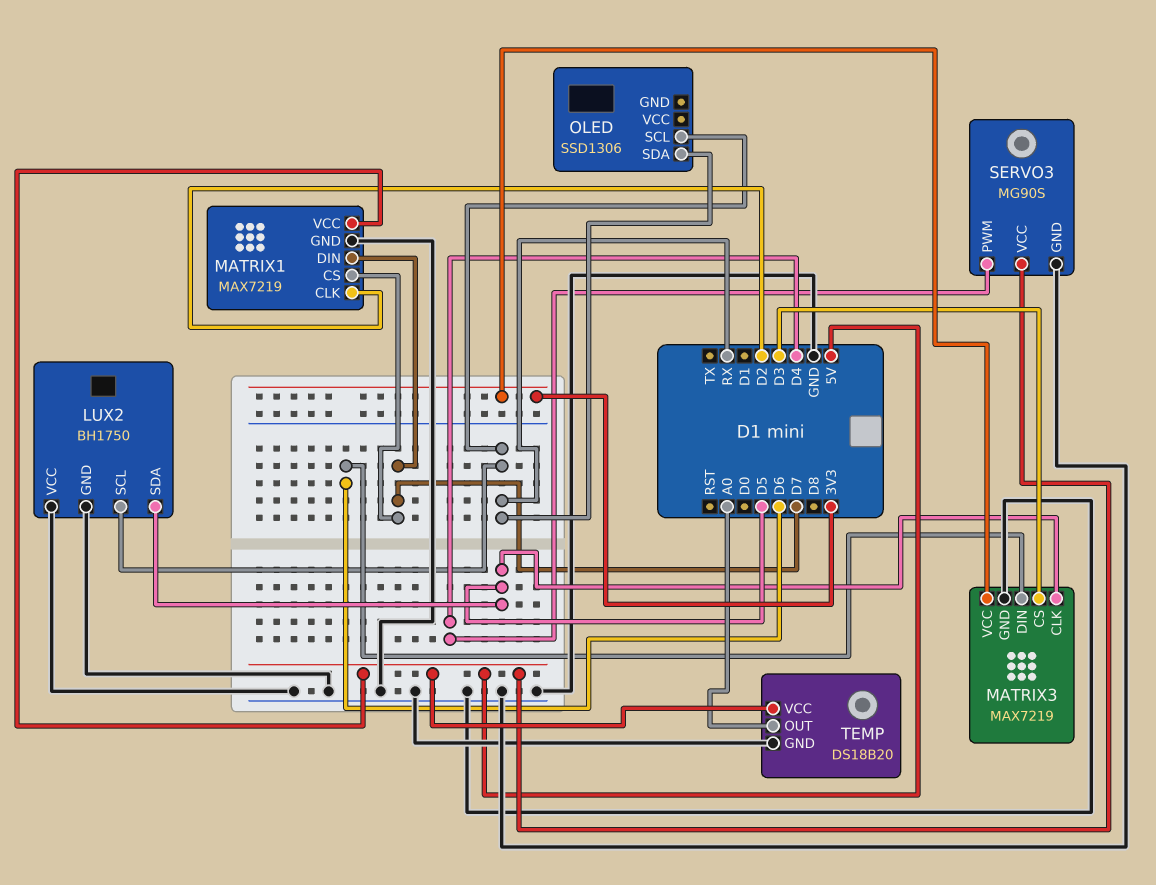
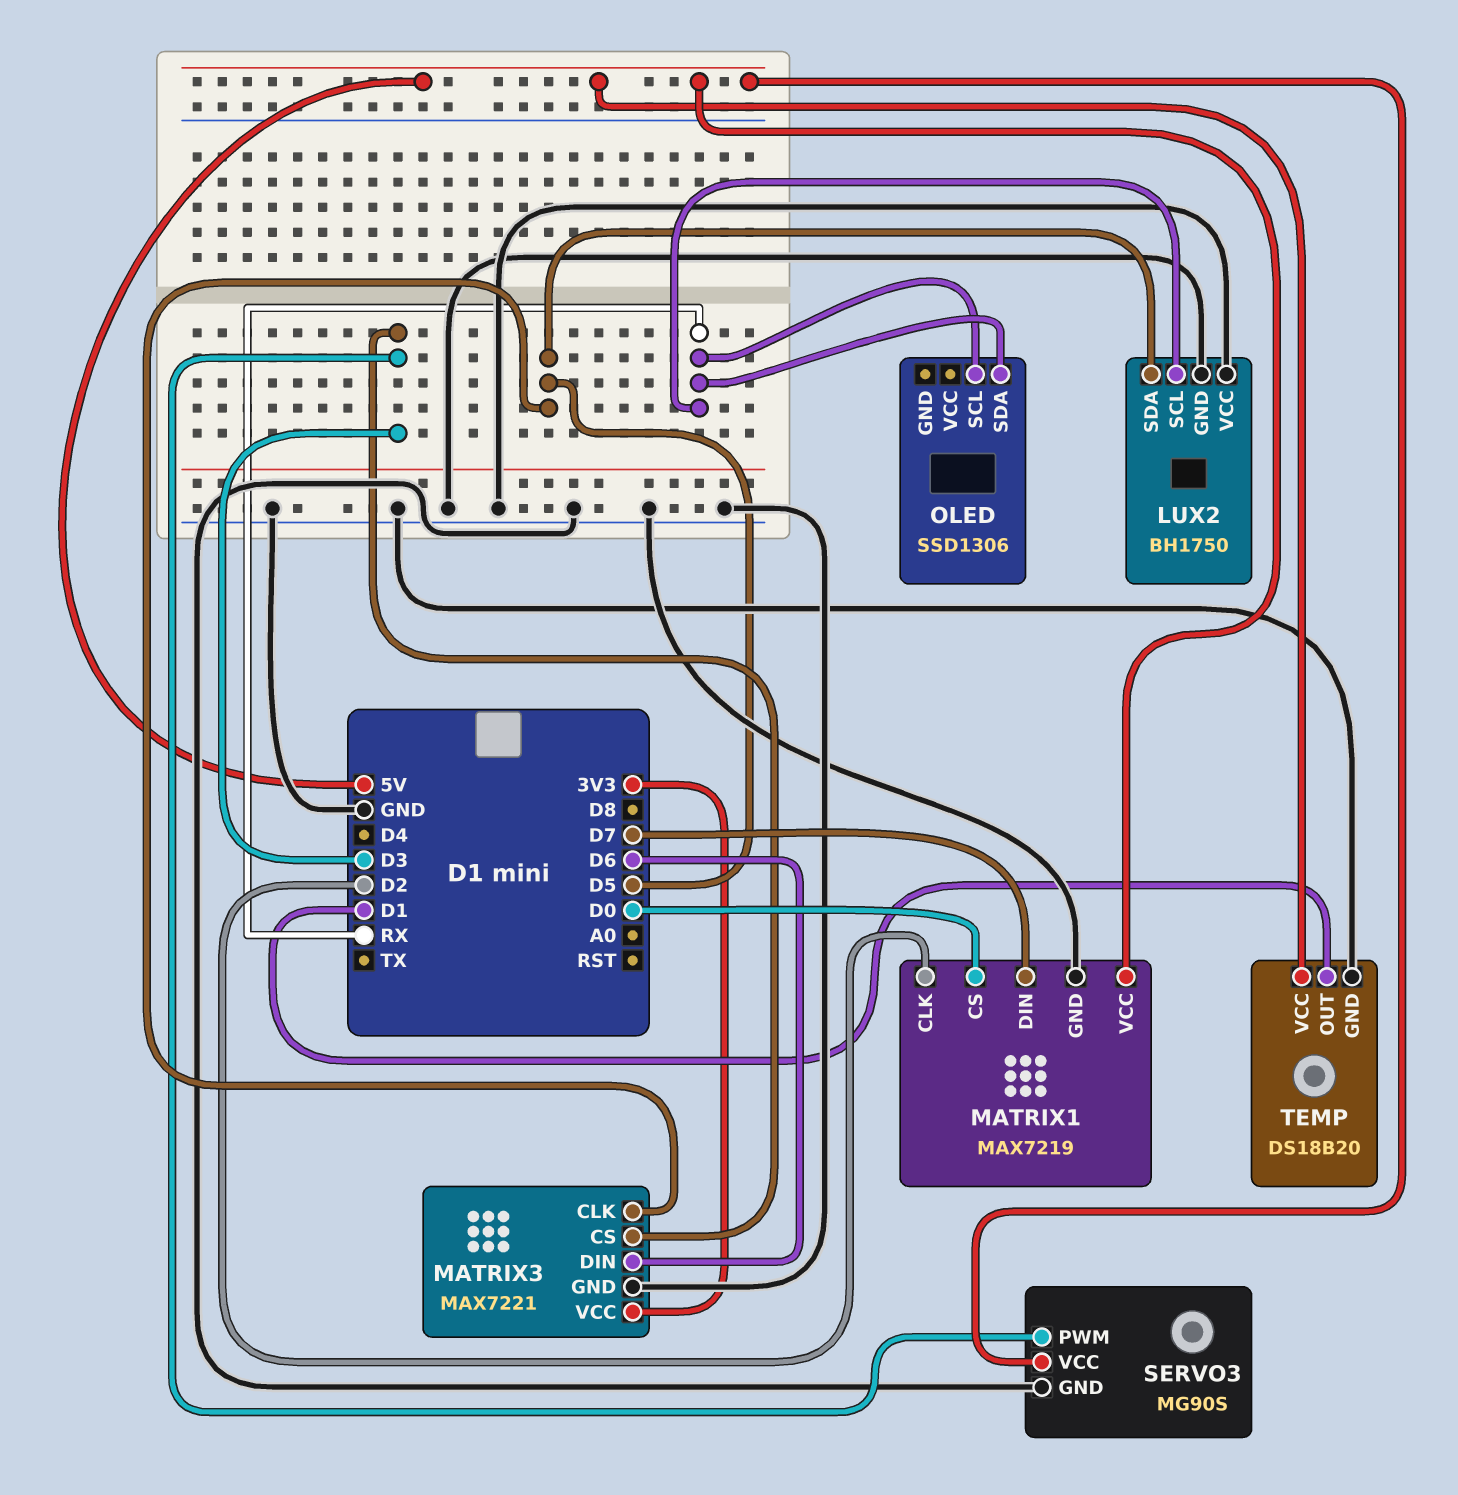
MATRIX1 pin CS: D7 -> D0
MATRIX3: MAX7219 -> MAX7221
SERVO3 pin PWM: D4 -> D3
TEMP pin OUT: A0 -> D1

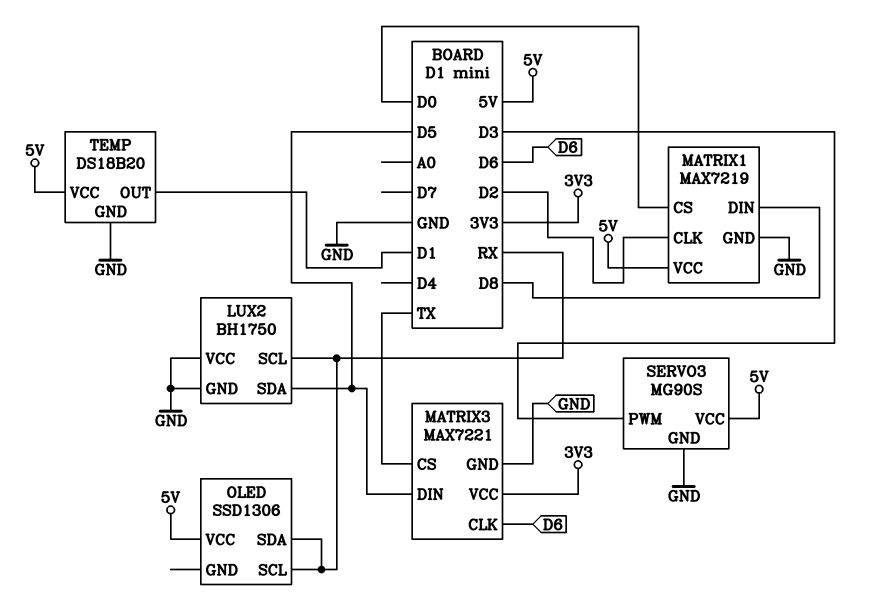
MATRIX1 pin DIN: D7 -> D8
MATRIX3 pin CLK: D5 -> D6
MATRIX3 pin CS: D3 -> TX
MATRIX3 pin DIN: D6 -> D5
OLED pin VCC: none -> 5V

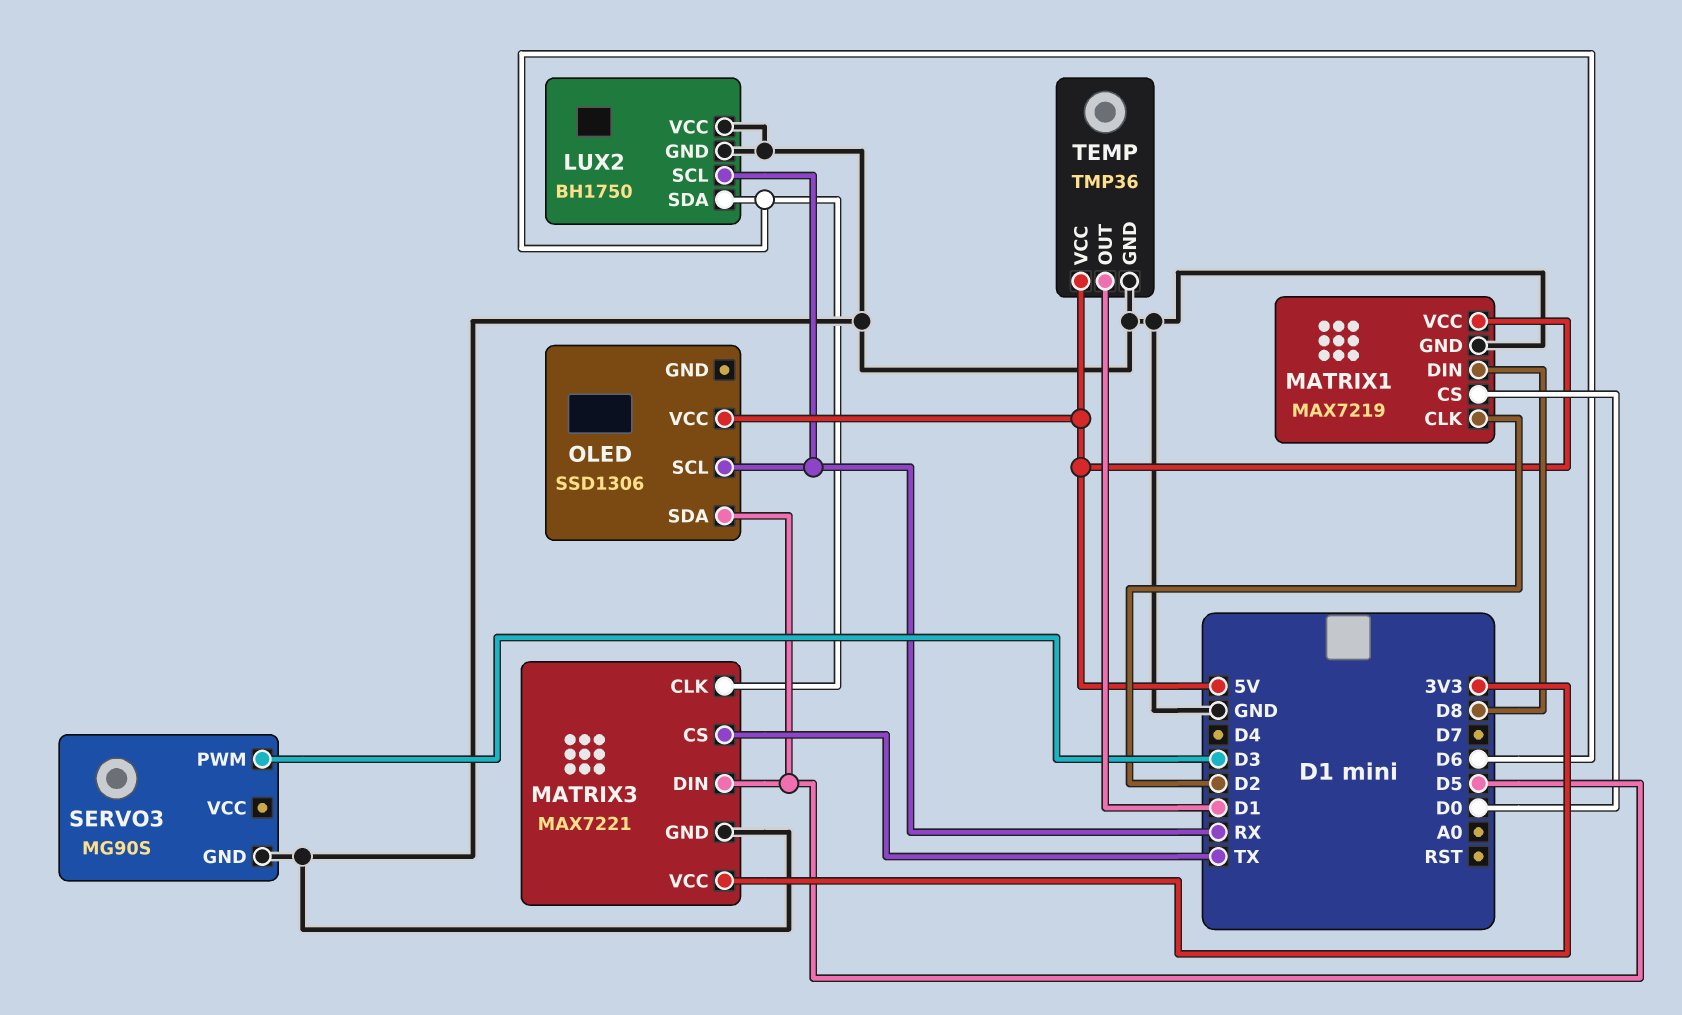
LUX2 pin SDA: D5 -> D6
OLED pin SDA: RX -> D5
SERVO3 pin VCC: 5V -> none
TEMP: DS18B20 -> TMP36

